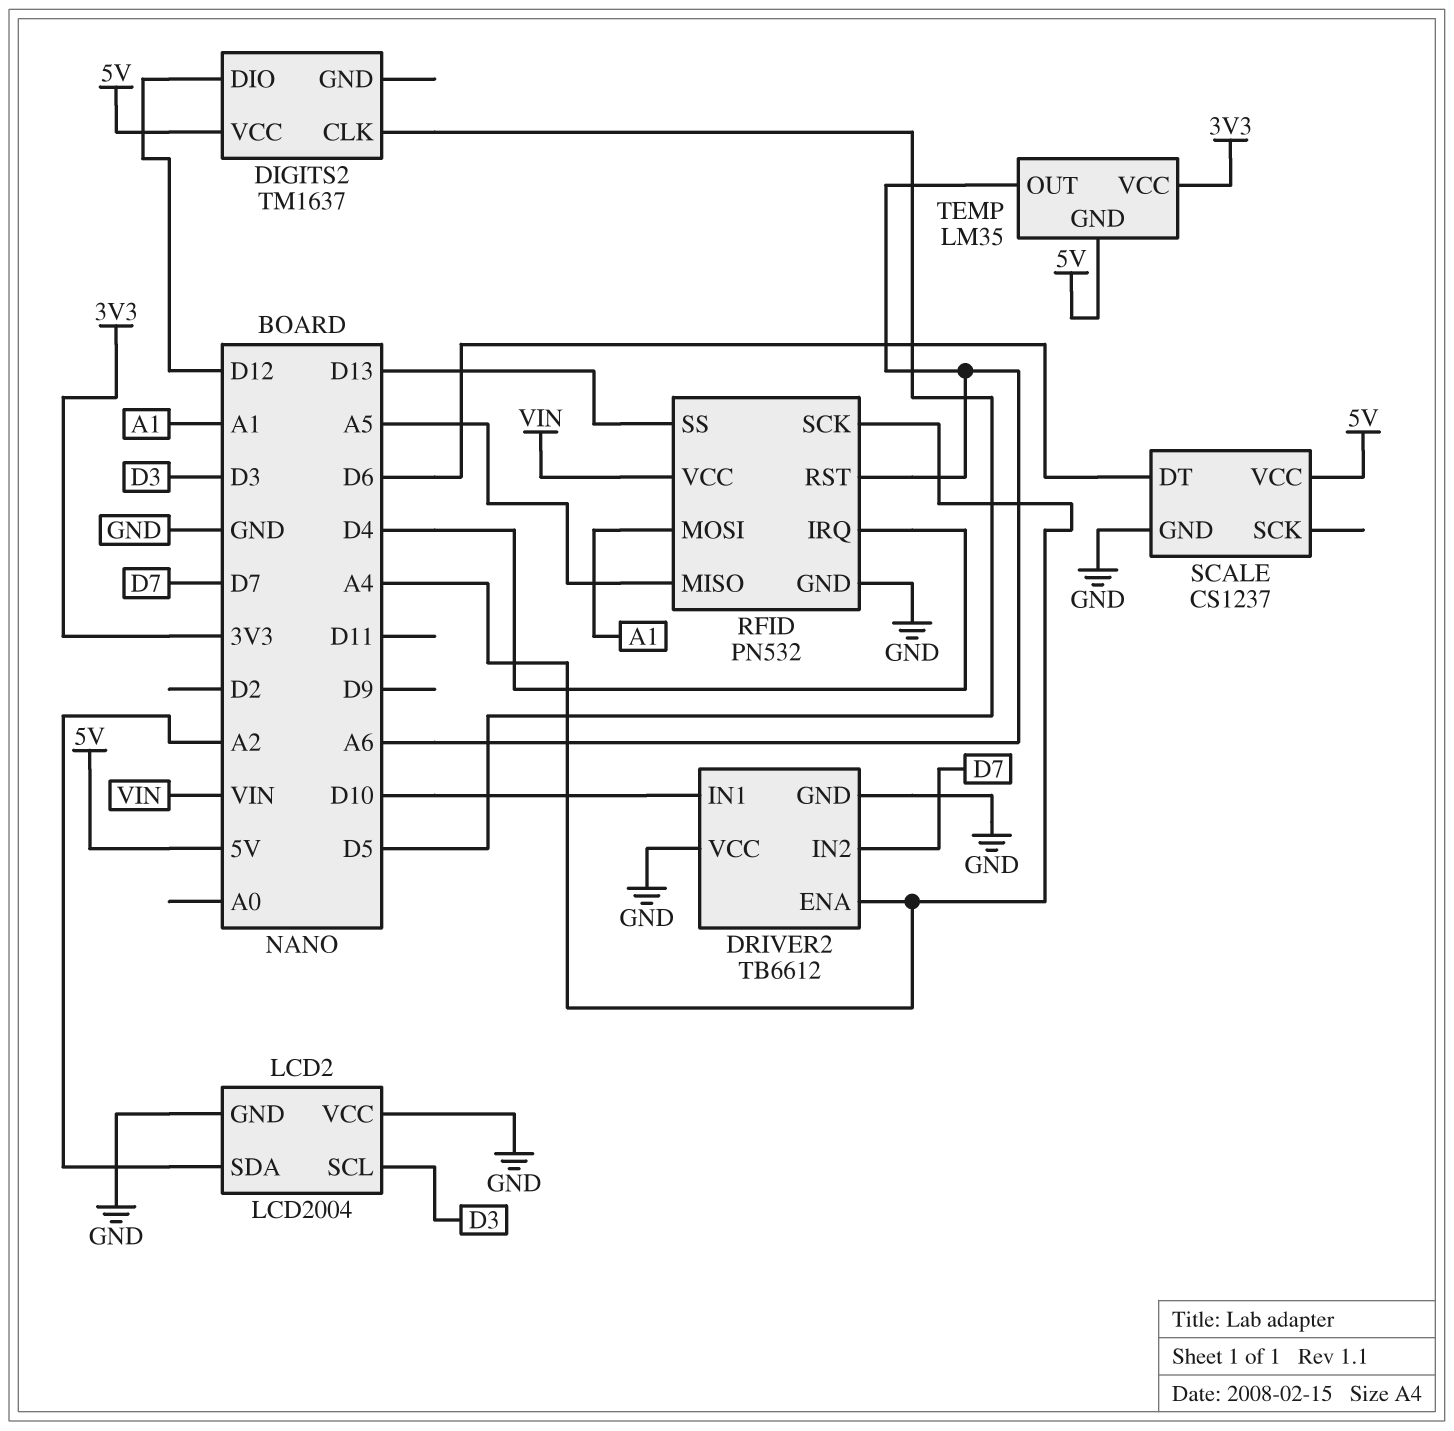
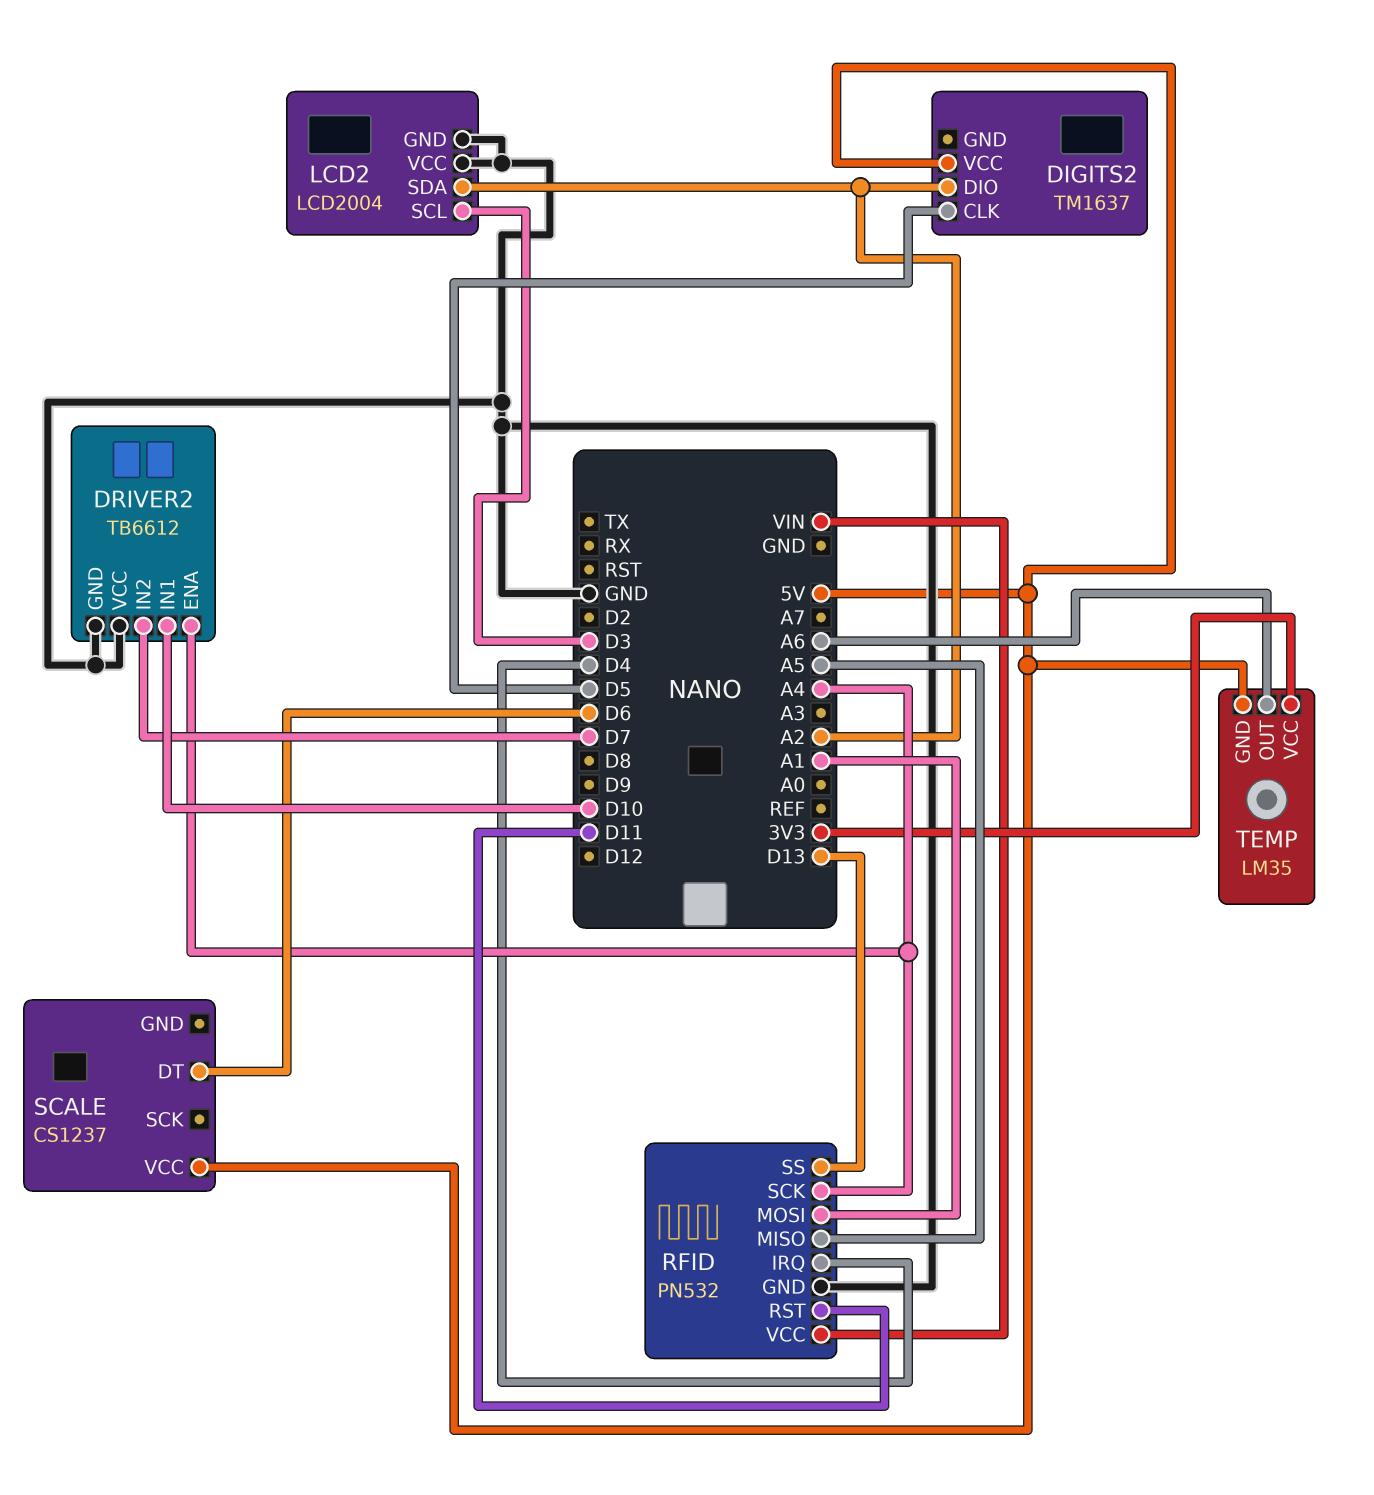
DIGITS2 pin DIO: D12 -> A2
RFID pin RST: A6 -> D11
SCALE pin GND: GND -> none

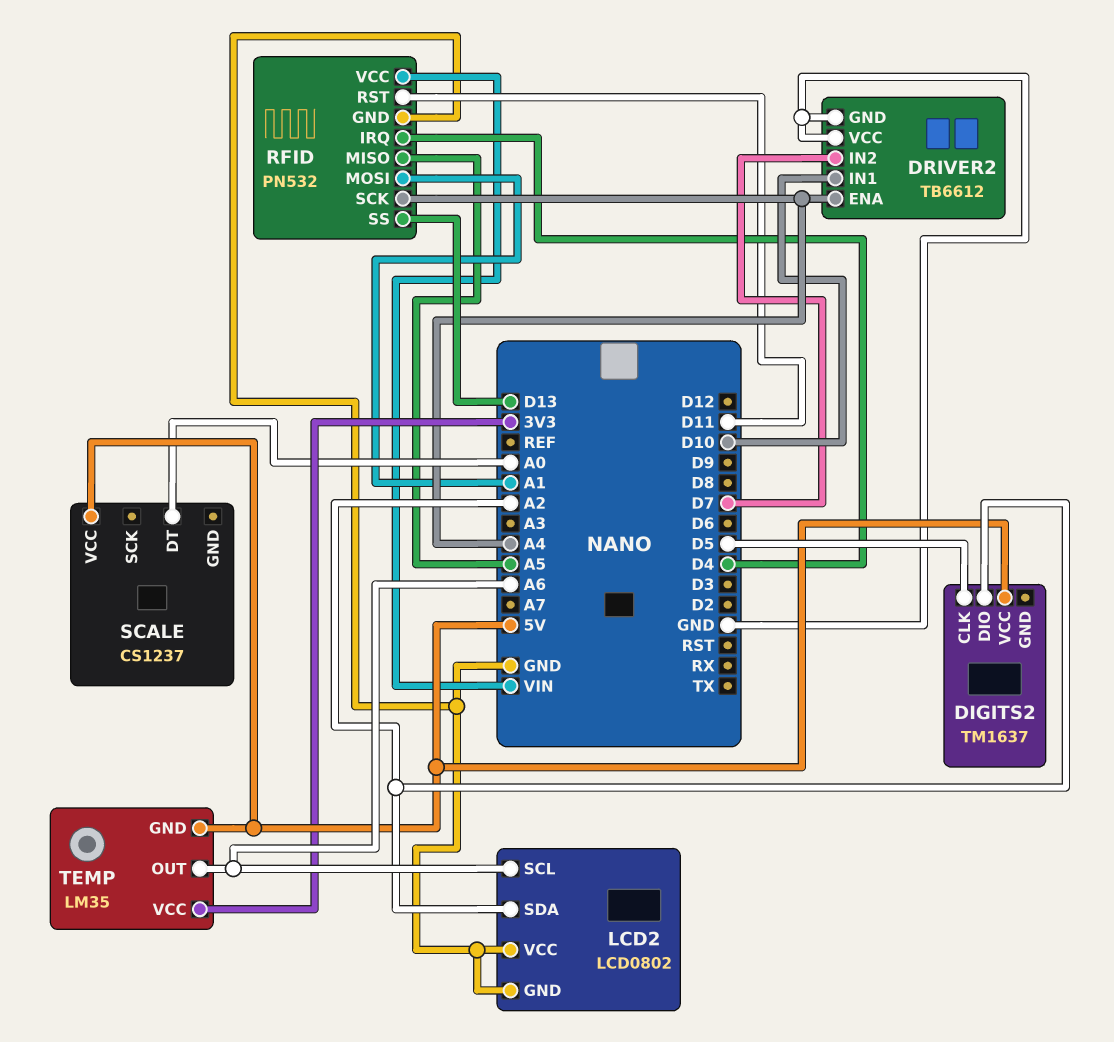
LCD2: LCD2004 -> LCD0802
LCD2 pin SCL: D3 -> A6
SCALE pin DT: D6 -> A0

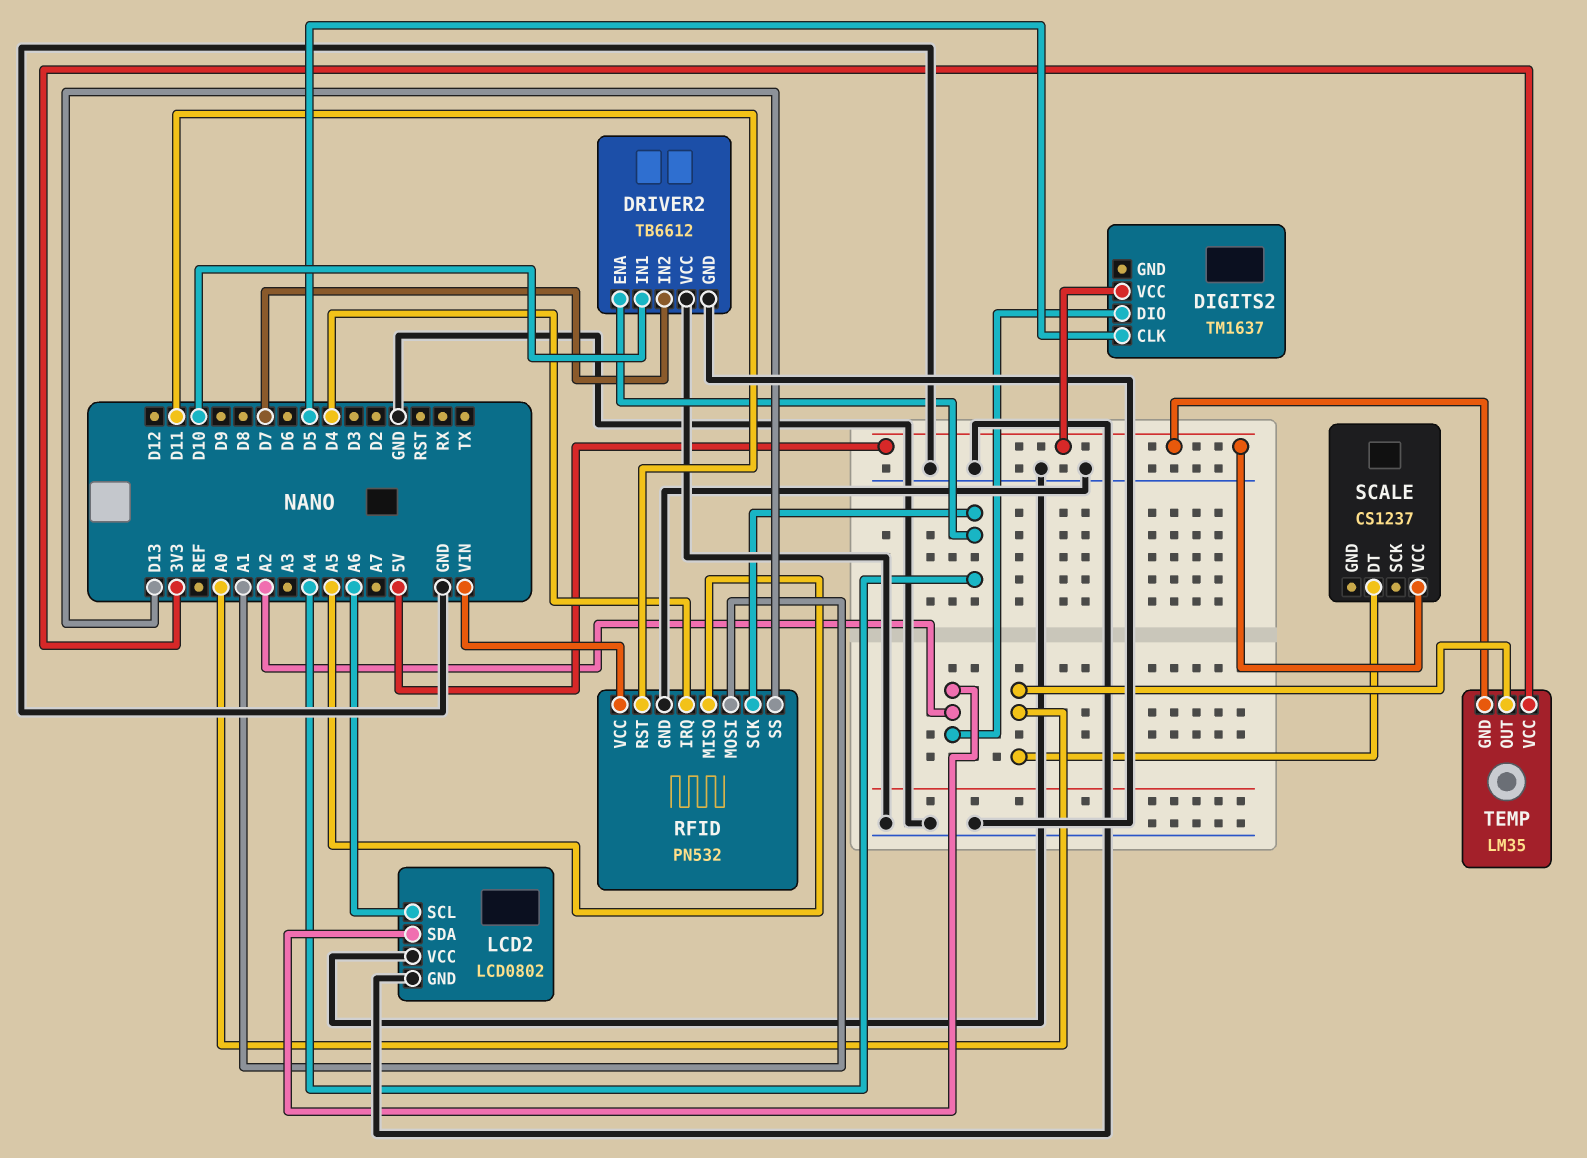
TEMP pin OUT: A6 -> A0

